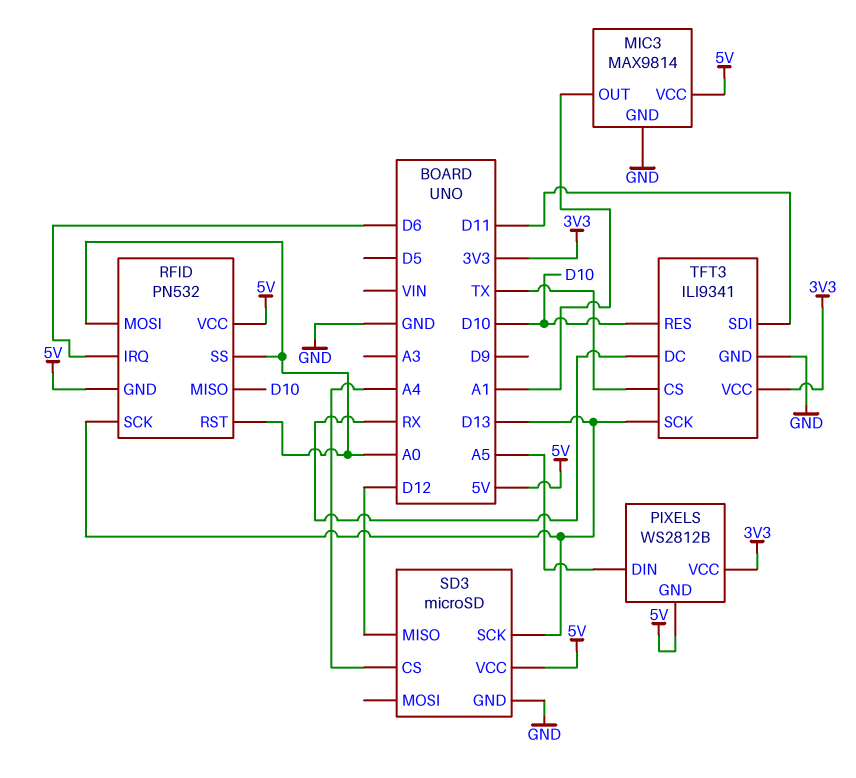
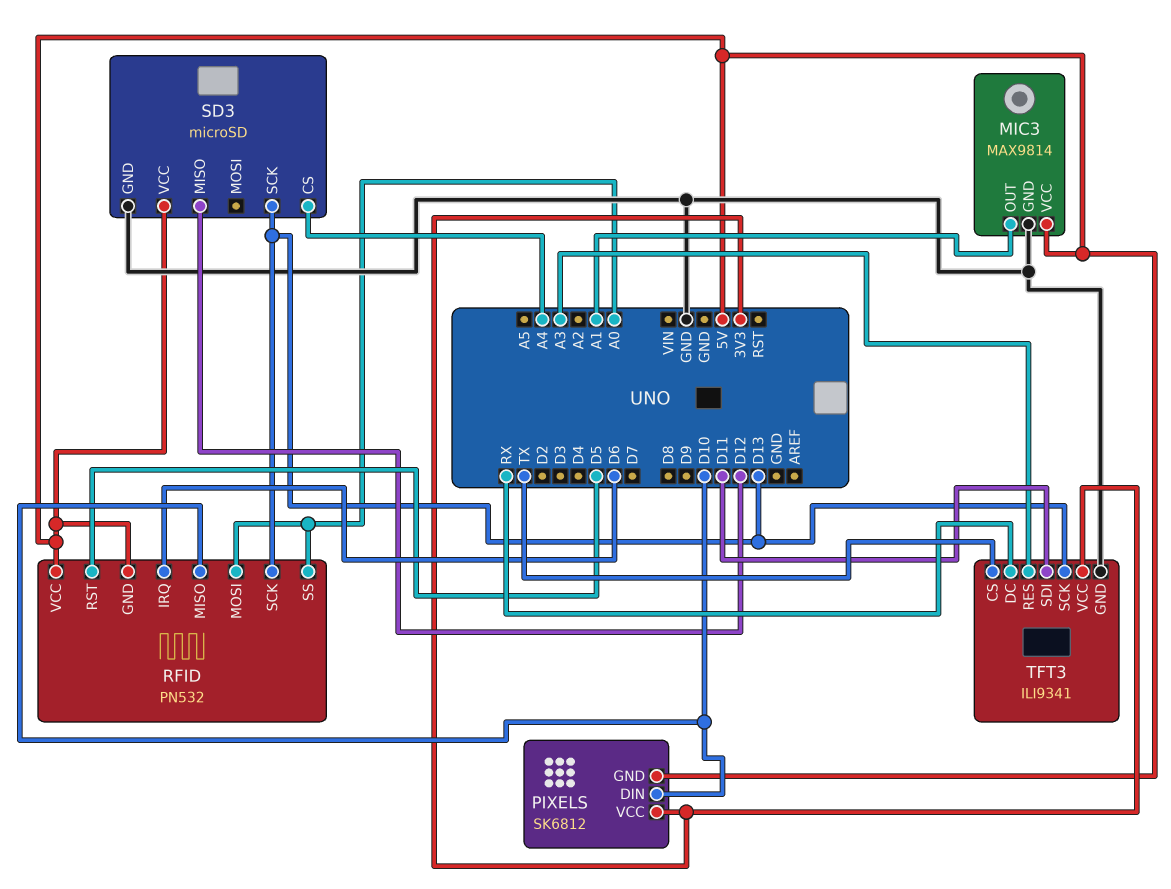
PIXELS: WS2812B -> SK6812
PIXELS pin DIN: A5 -> D10
RFID pin RST: A0 -> D5
TFT3 pin RES: D10 -> A3

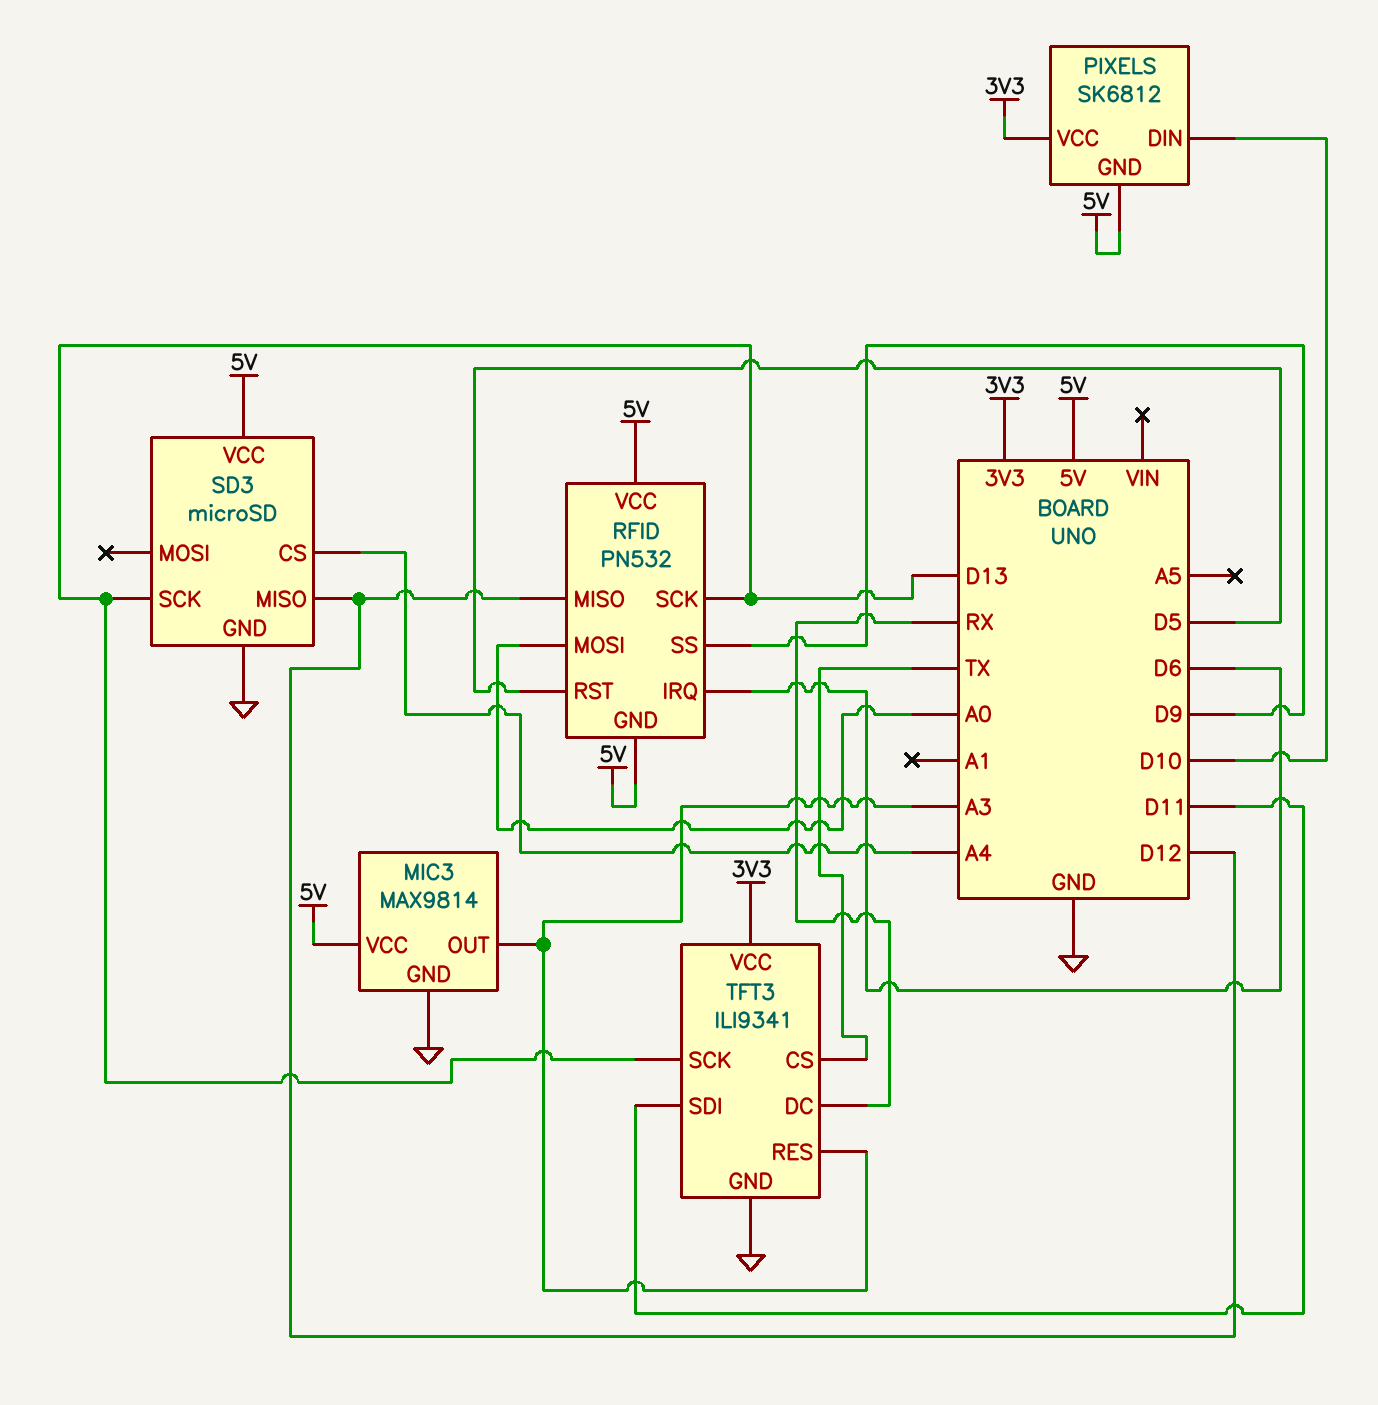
MIC3 pin OUT: A1 -> A3
RFID pin MISO: D10 -> D12
RFID pin SS: A0 -> D9

